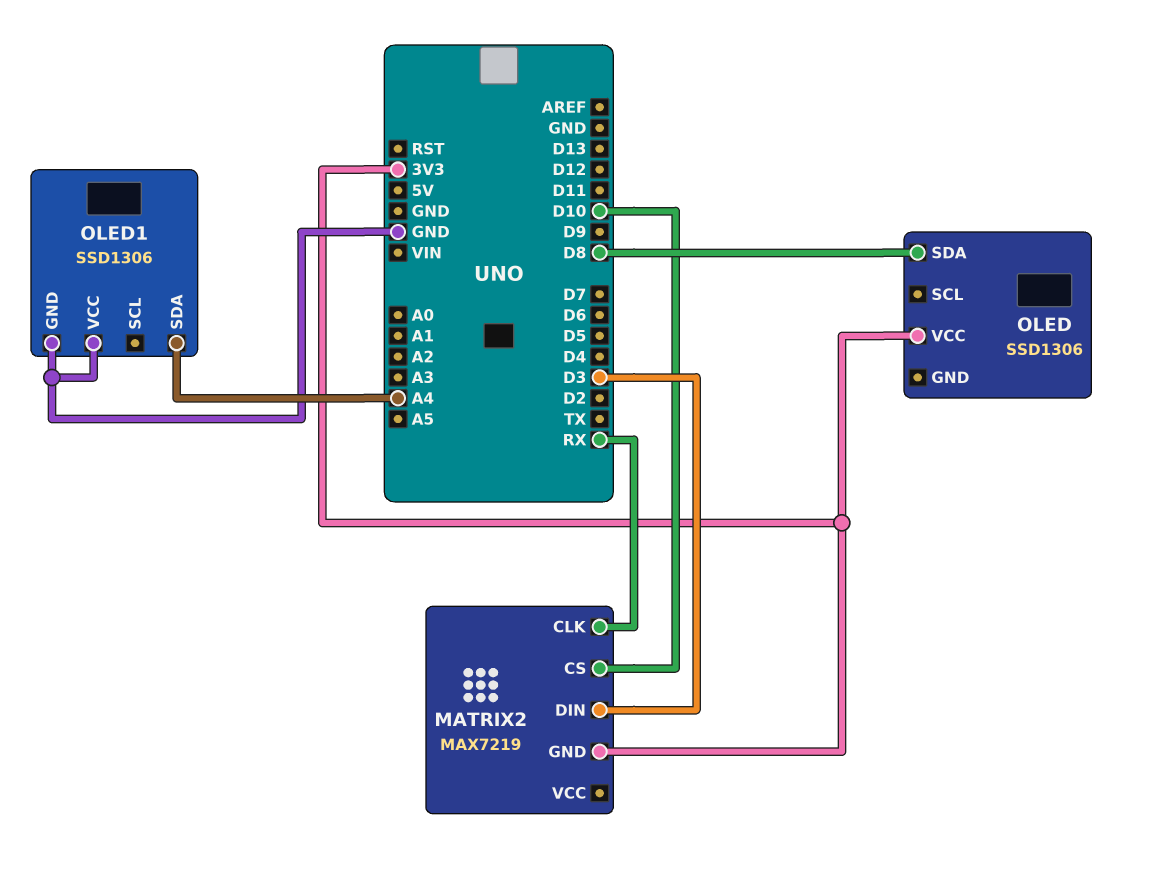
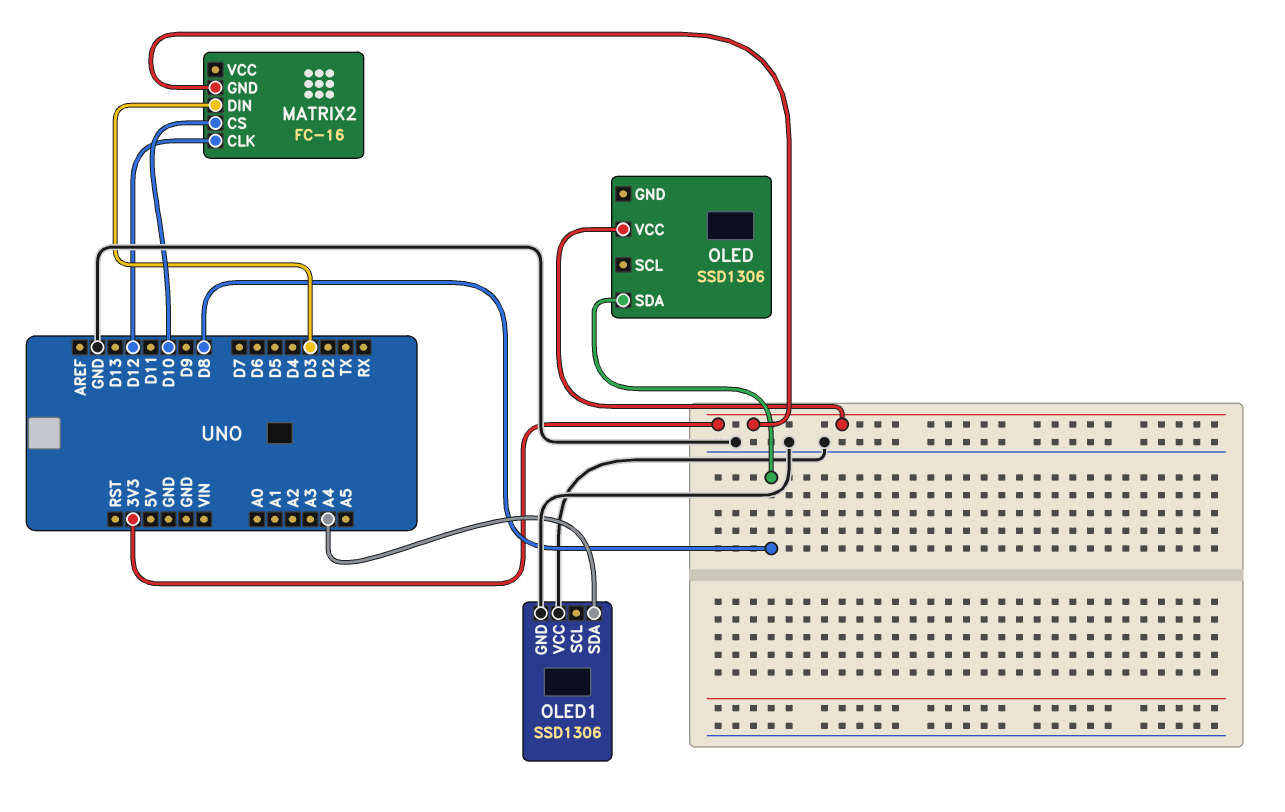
MATRIX2: MAX7219 -> FC-16
MATRIX2 pin CLK: RX -> D12

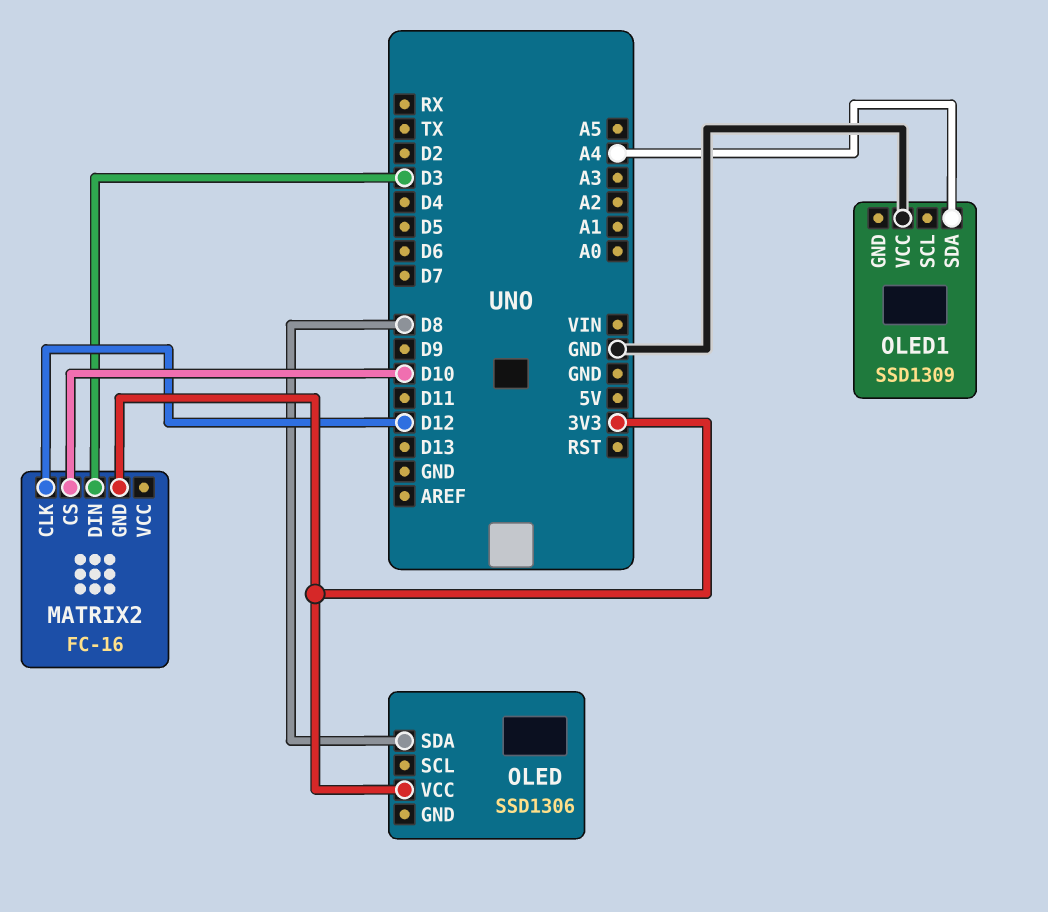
OLED1: SSD1306 -> SSD1309
OLED1 pin GND: GND -> none

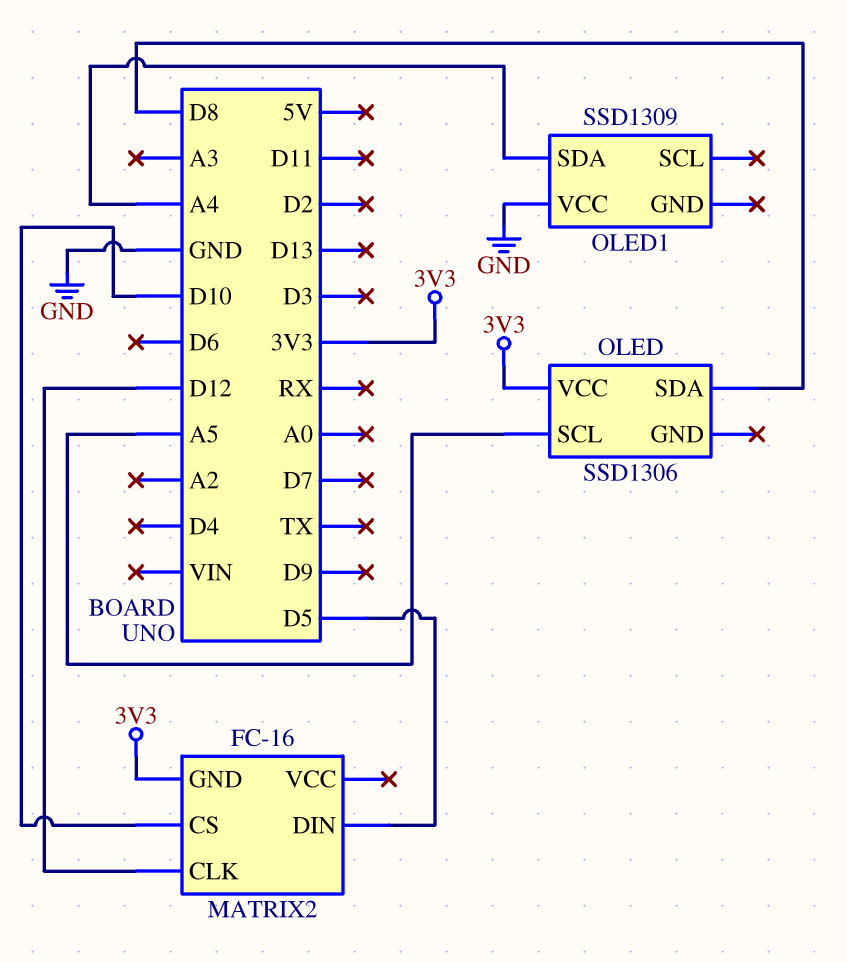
MATRIX2 pin DIN: D3 -> D5
OLED pin SCL: none -> A5

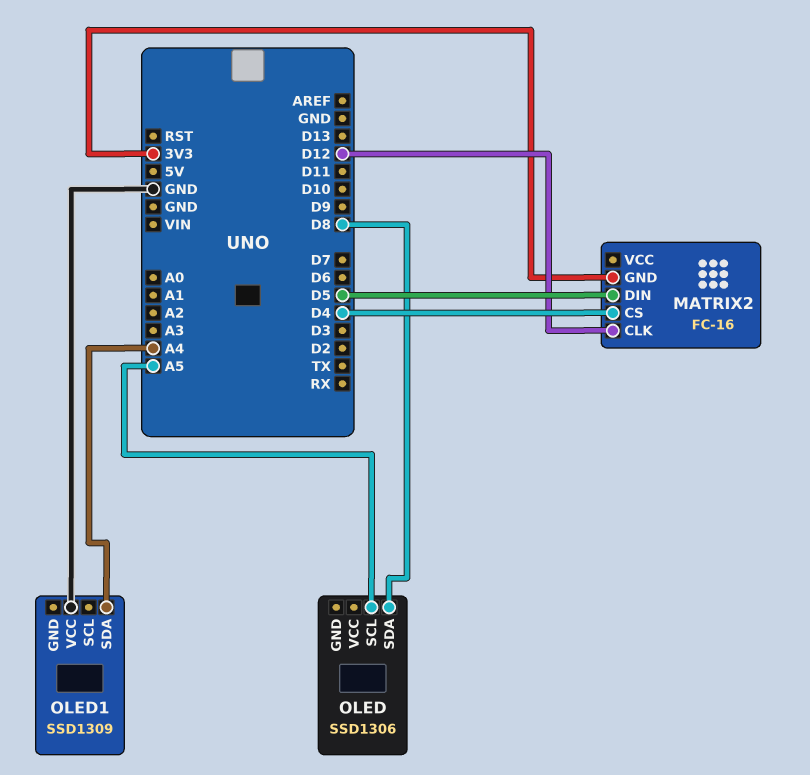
MATRIX2 pin CS: D10 -> D4
OLED pin VCC: 3V3 -> none

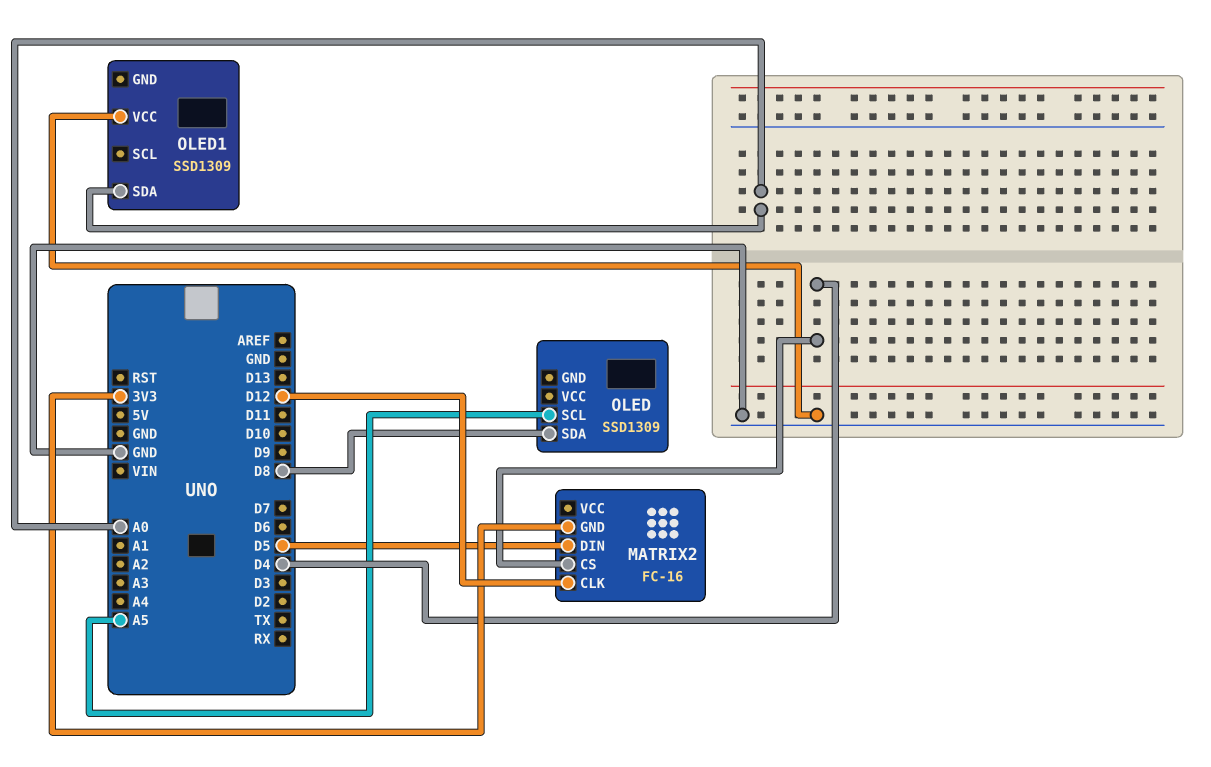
OLED: SSD1306 -> SSD1309
OLED1 pin SDA: A4 -> A0

